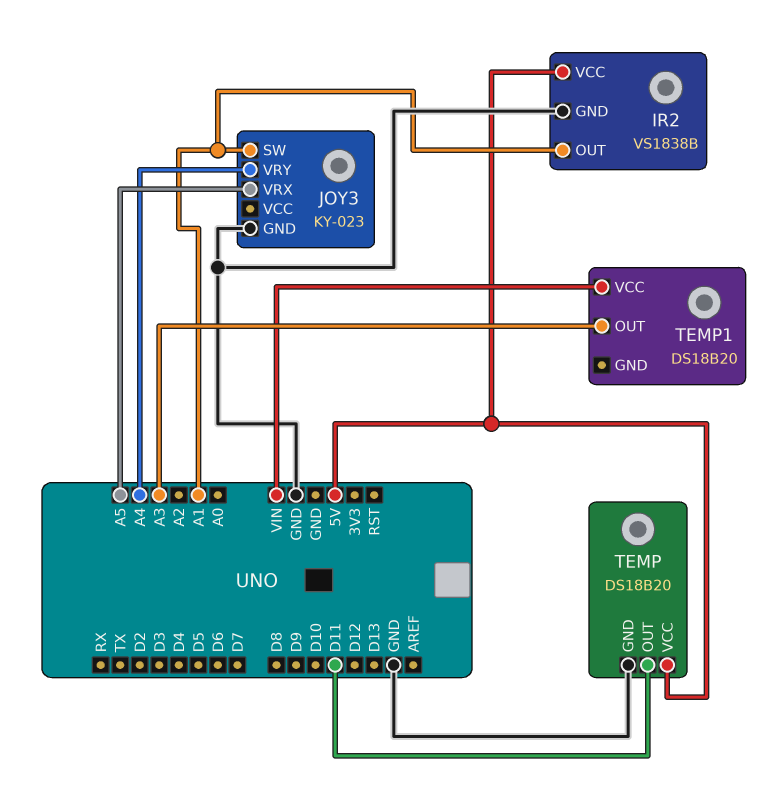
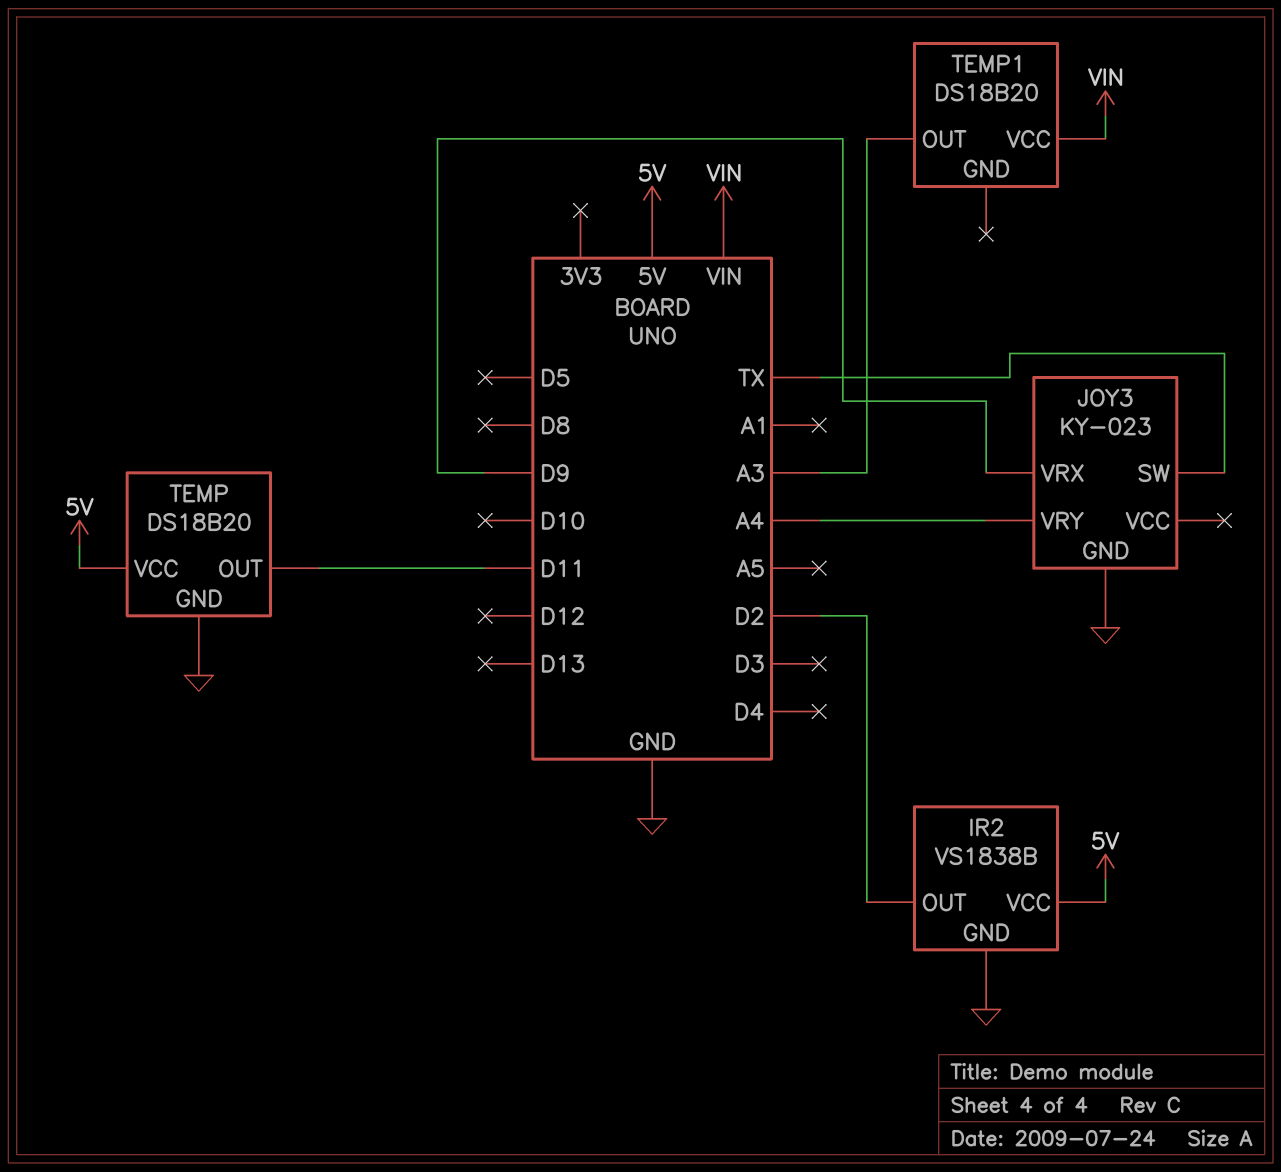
IR2 pin OUT: A1 -> D2
JOY3 pin SW: A1 -> TX
JOY3 pin VRX: A5 -> D9

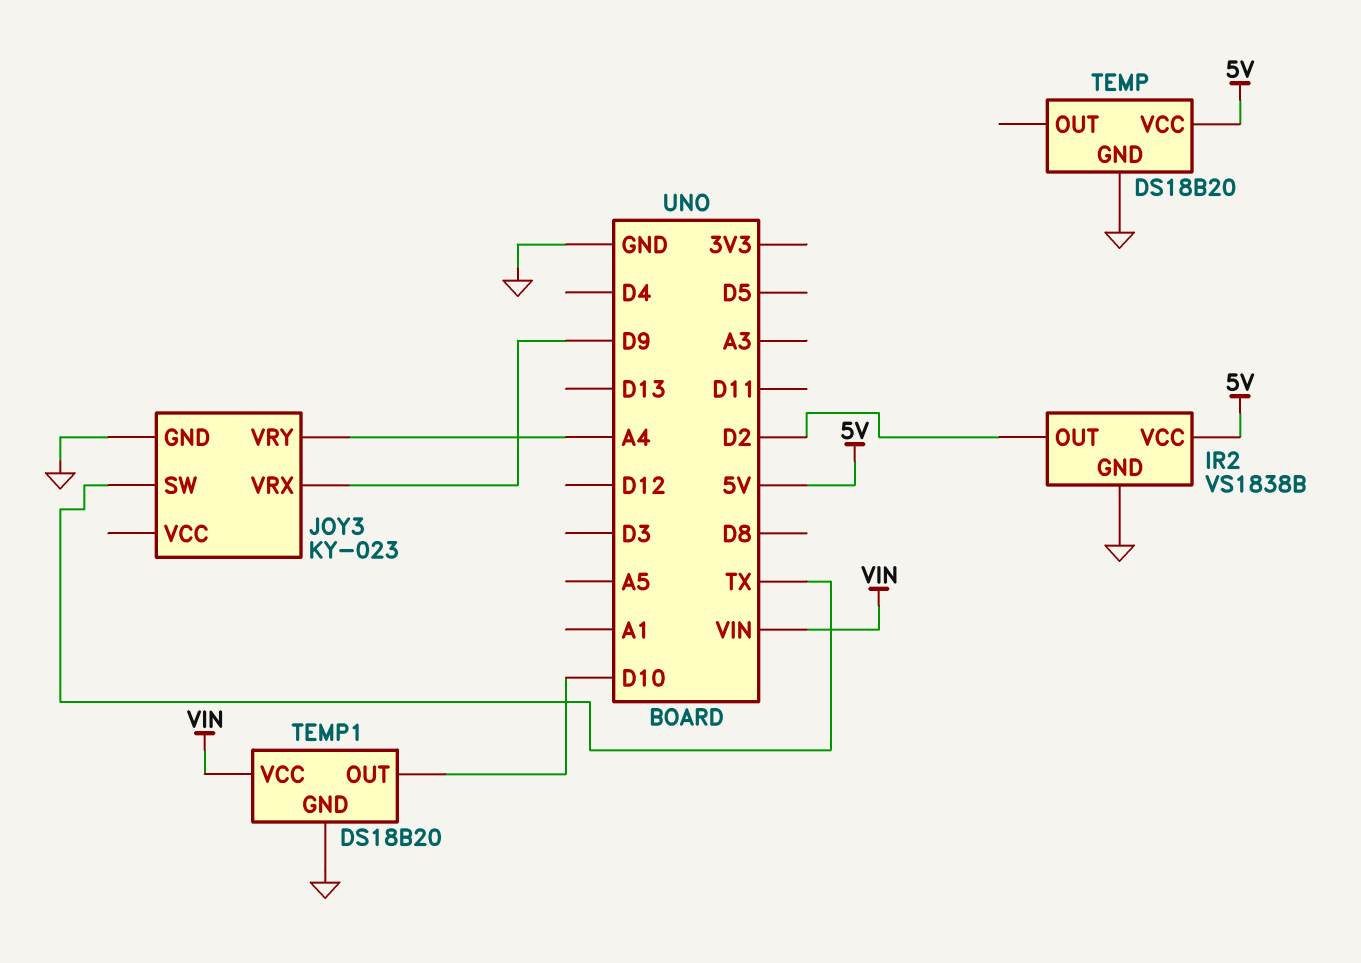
TEMP pin OUT: D11 -> none
TEMP1 pin GND: none -> GND
TEMP1 pin OUT: A3 -> D10

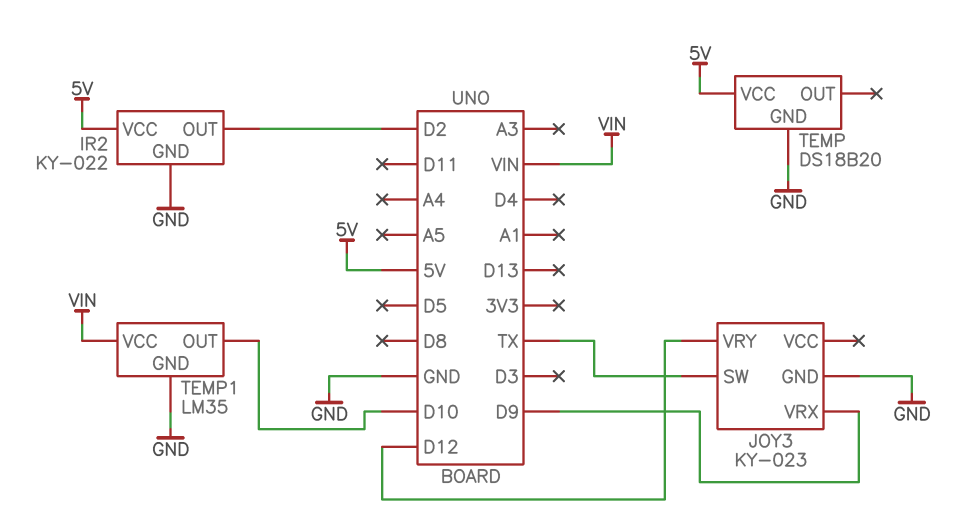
IR2: VS1838B -> KY-022
JOY3 pin VRY: A4 -> D12
TEMP1: DS18B20 -> LM35

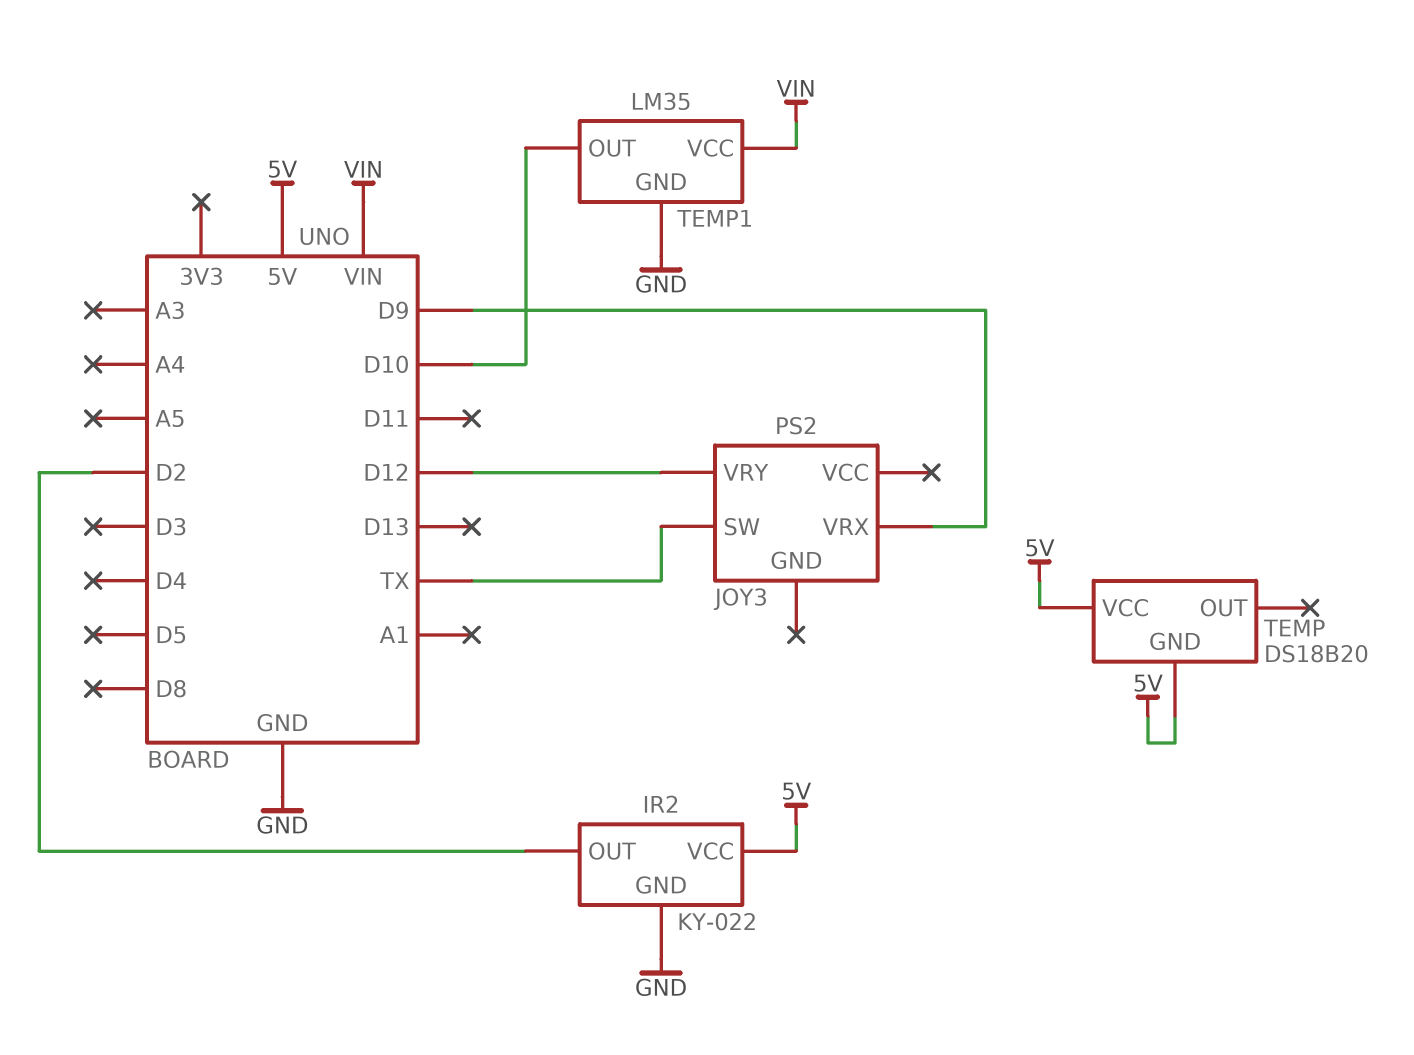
JOY3: KY-023 -> PS2
JOY3 pin GND: GND -> none
TEMP pin GND: GND -> 5V

